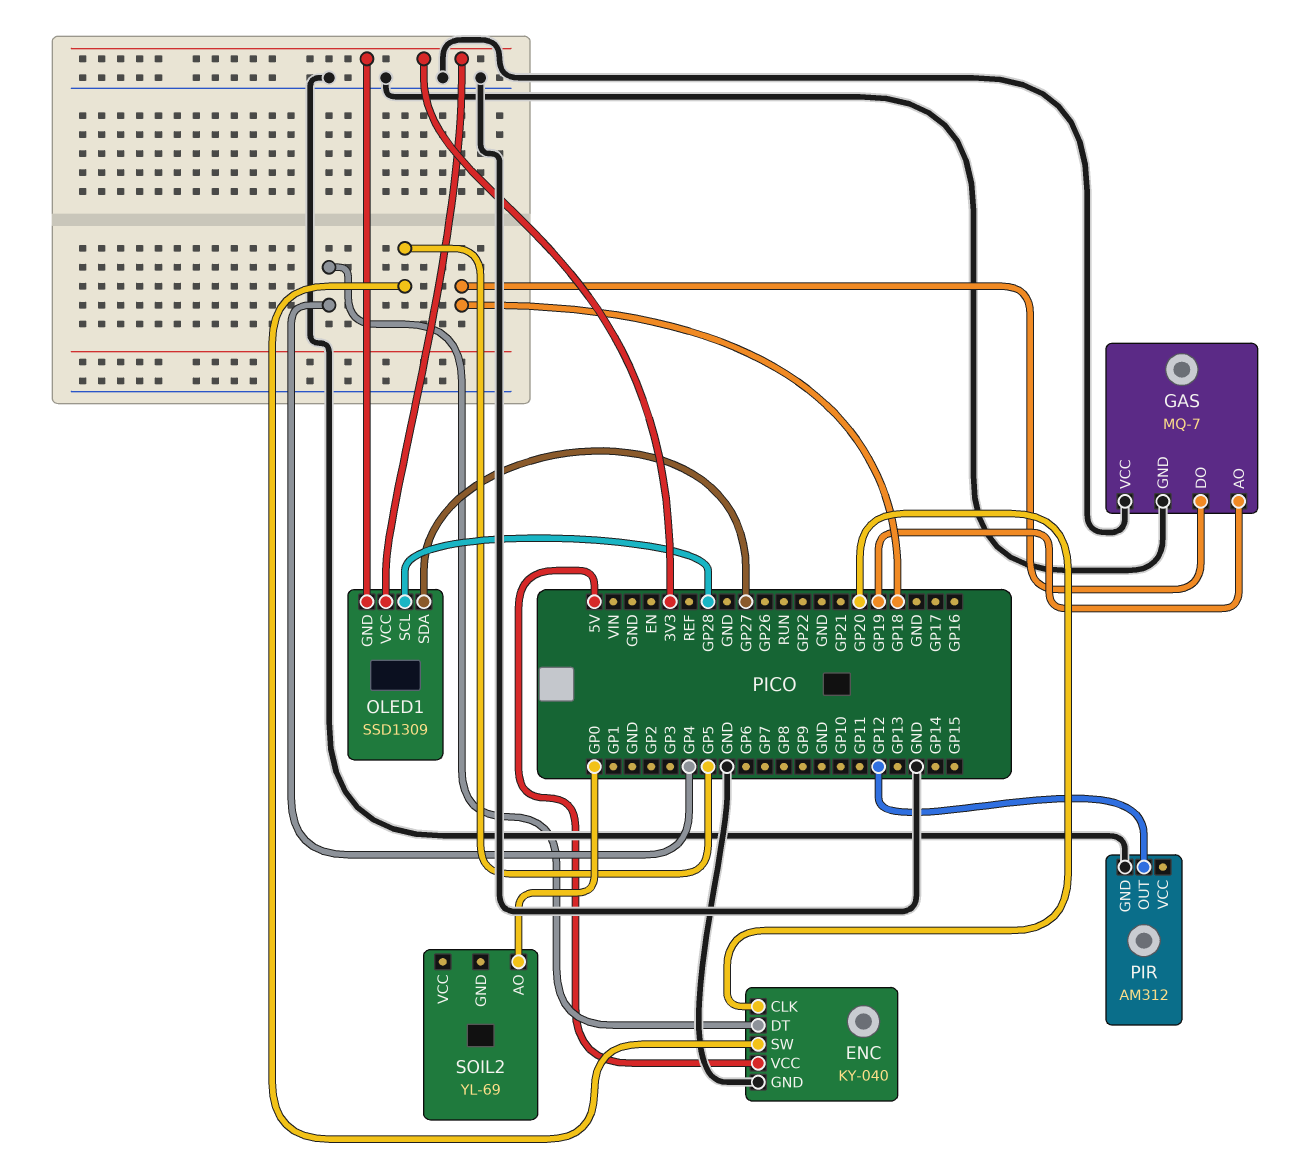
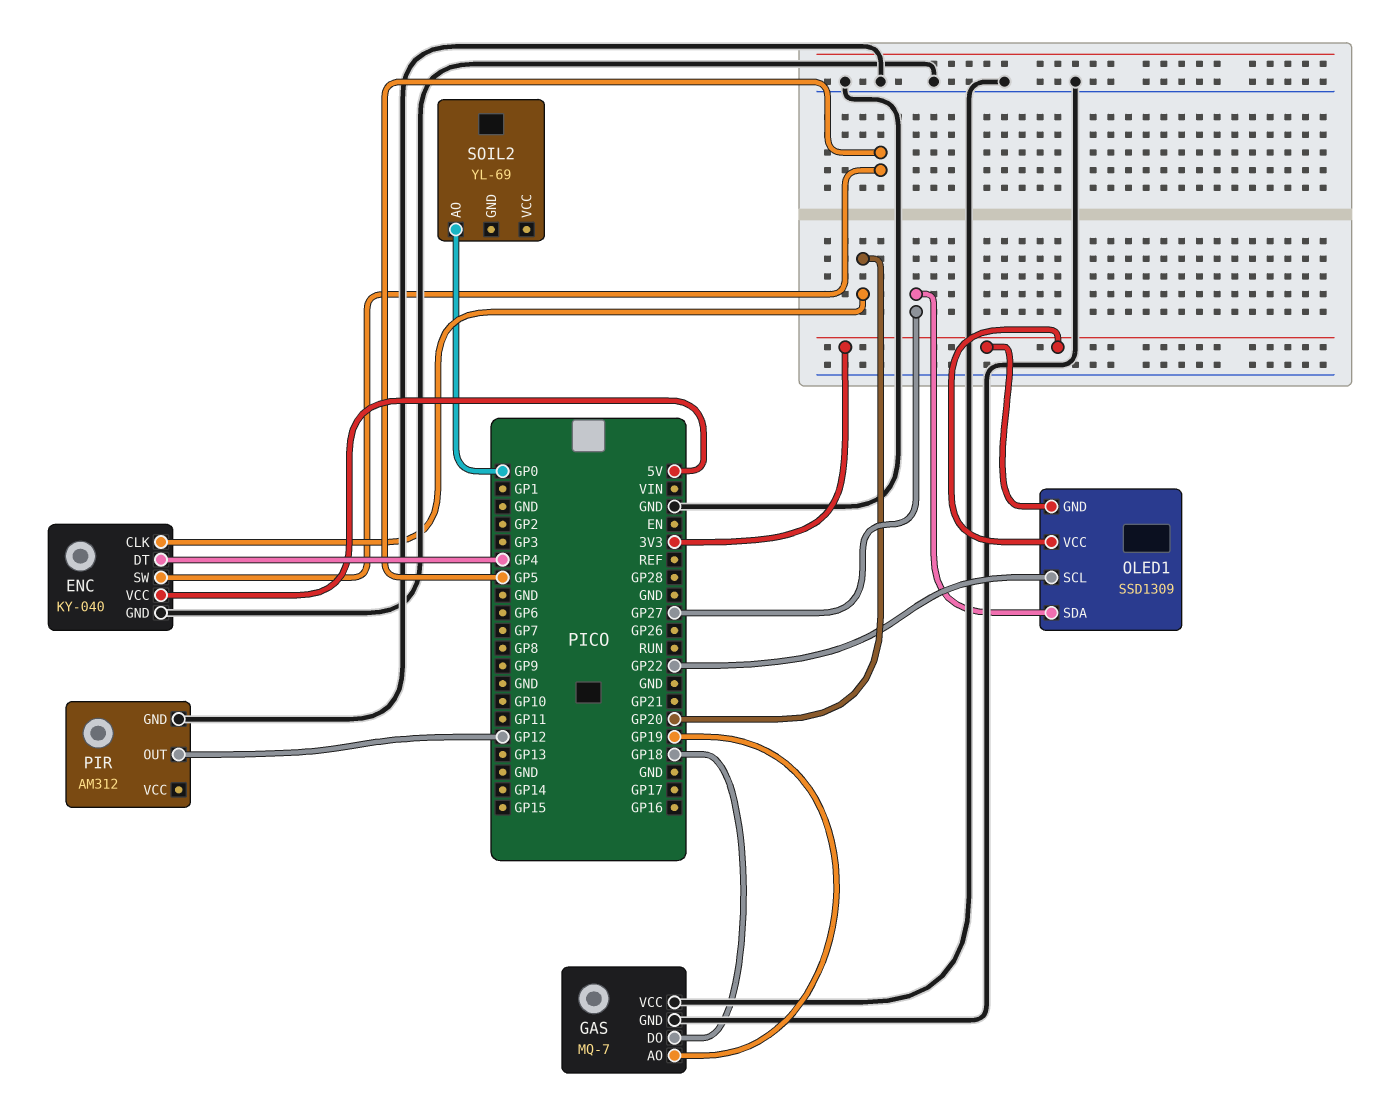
OLED1 pin SCL: GP28 -> GP22

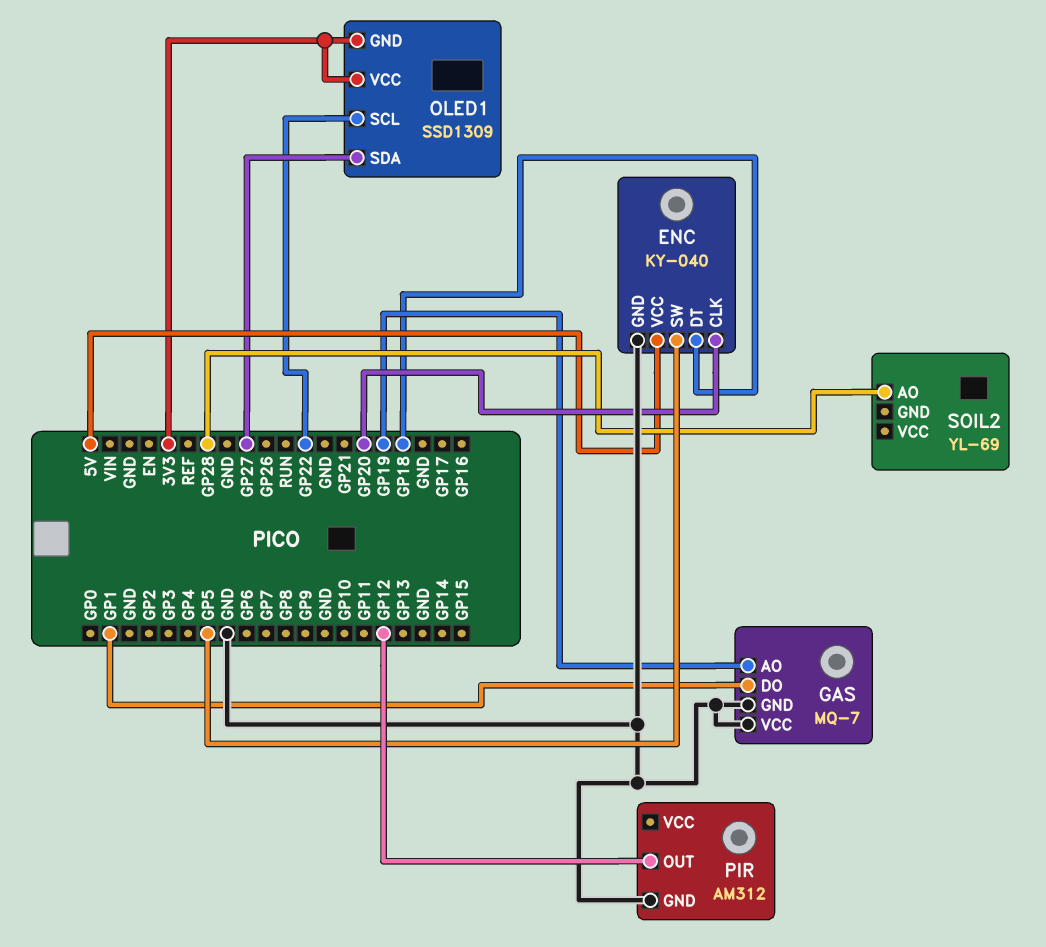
ENC pin DT: GP4 -> GP18
GAS pin DO: GP18 -> GP1
SOIL2 pin AO: GP0 -> GP28

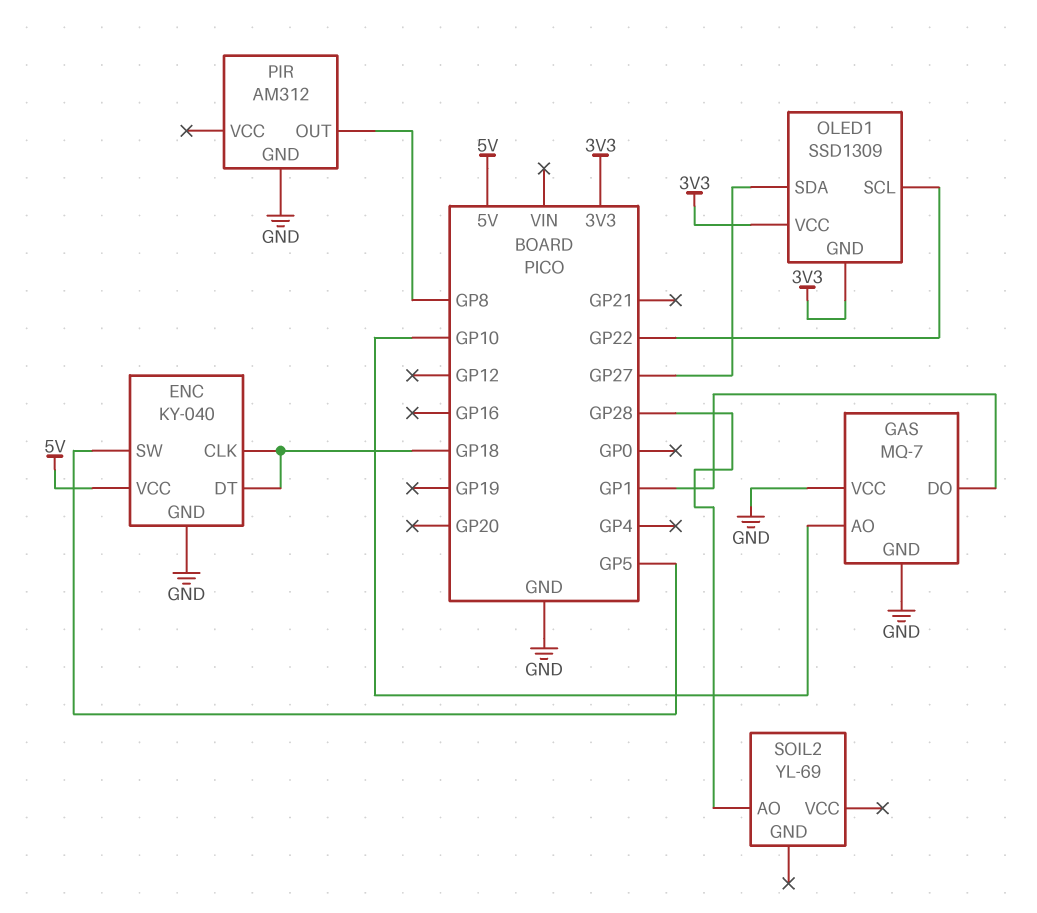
ENC pin CLK: GP20 -> GP18
GAS pin AO: GP19 -> GP10
PIR pin OUT: GP12 -> GP8

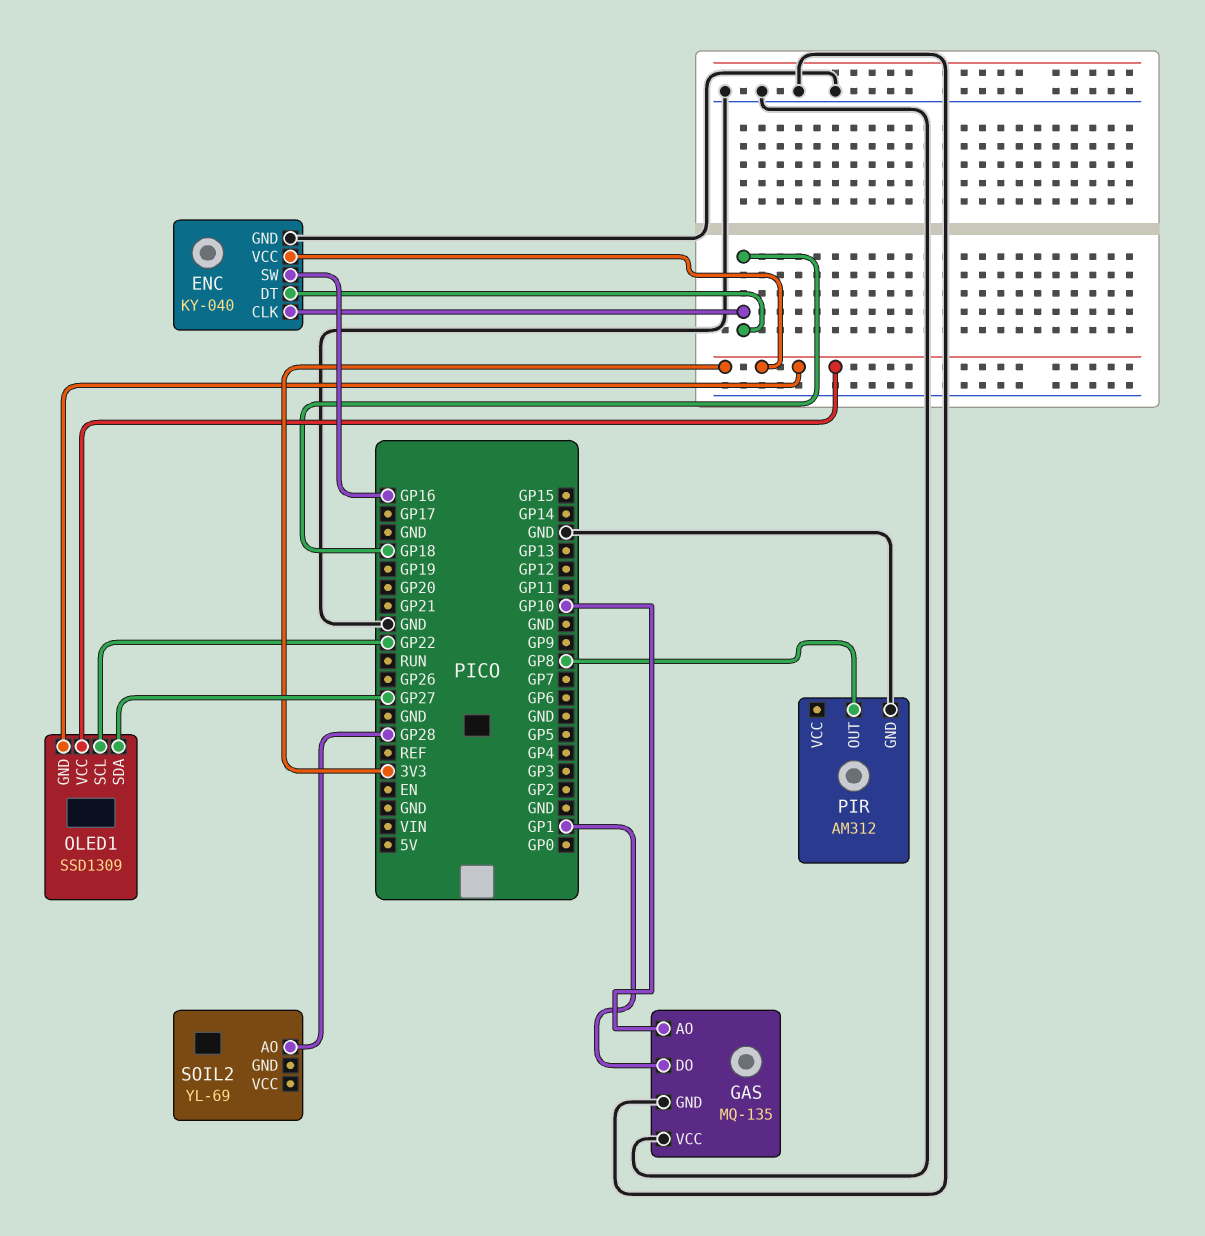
ENC pin SW: GP5 -> GP16
ENC pin VCC: 5V -> 3V3
GAS: MQ-7 -> MQ-135

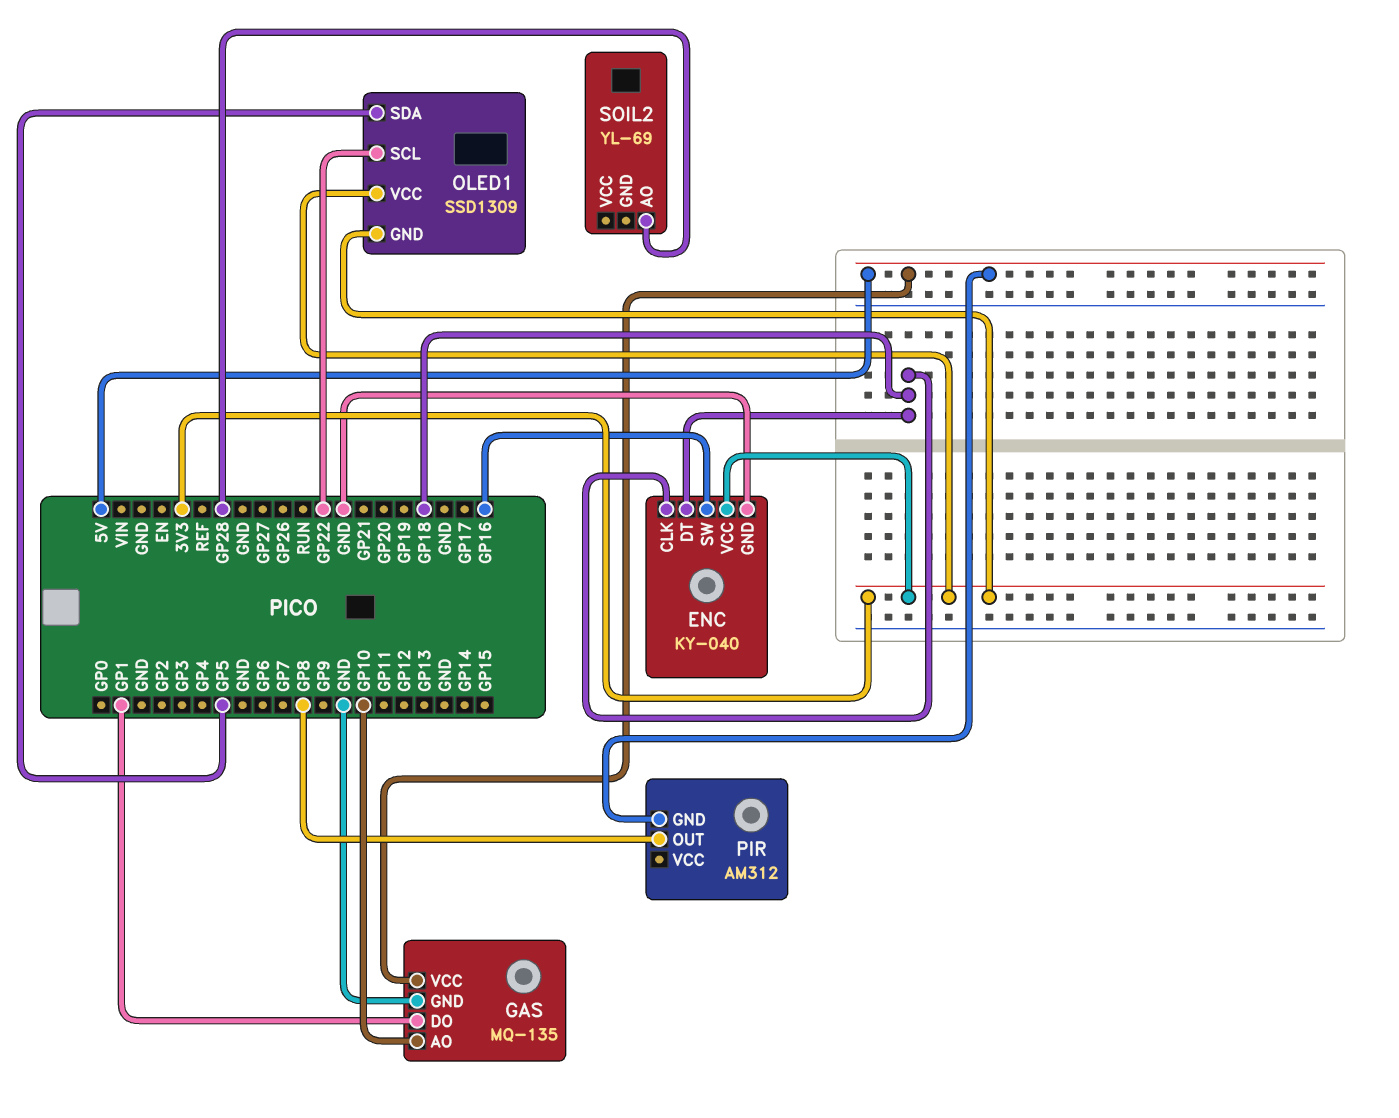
GAS pin VCC: GND -> 5V
OLED1 pin SDA: GP27 -> GP5
PIR pin GND: GND -> 5V

